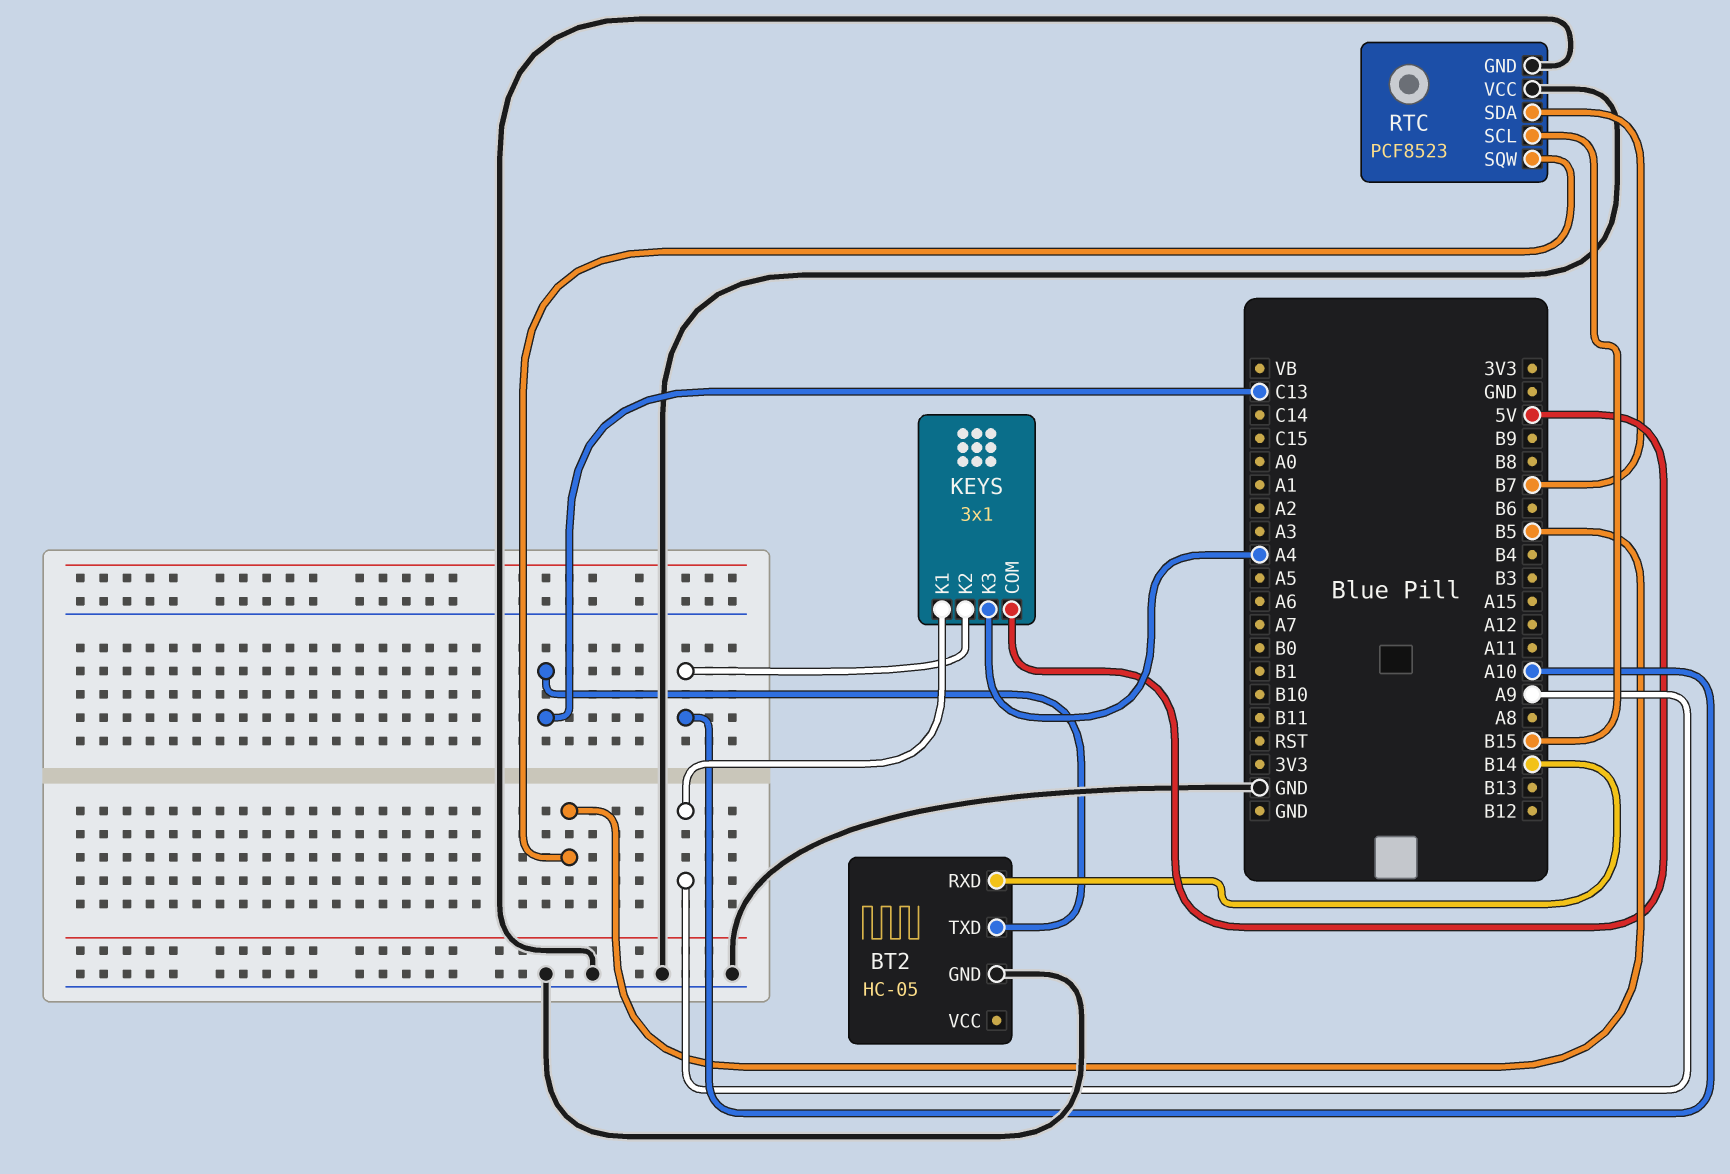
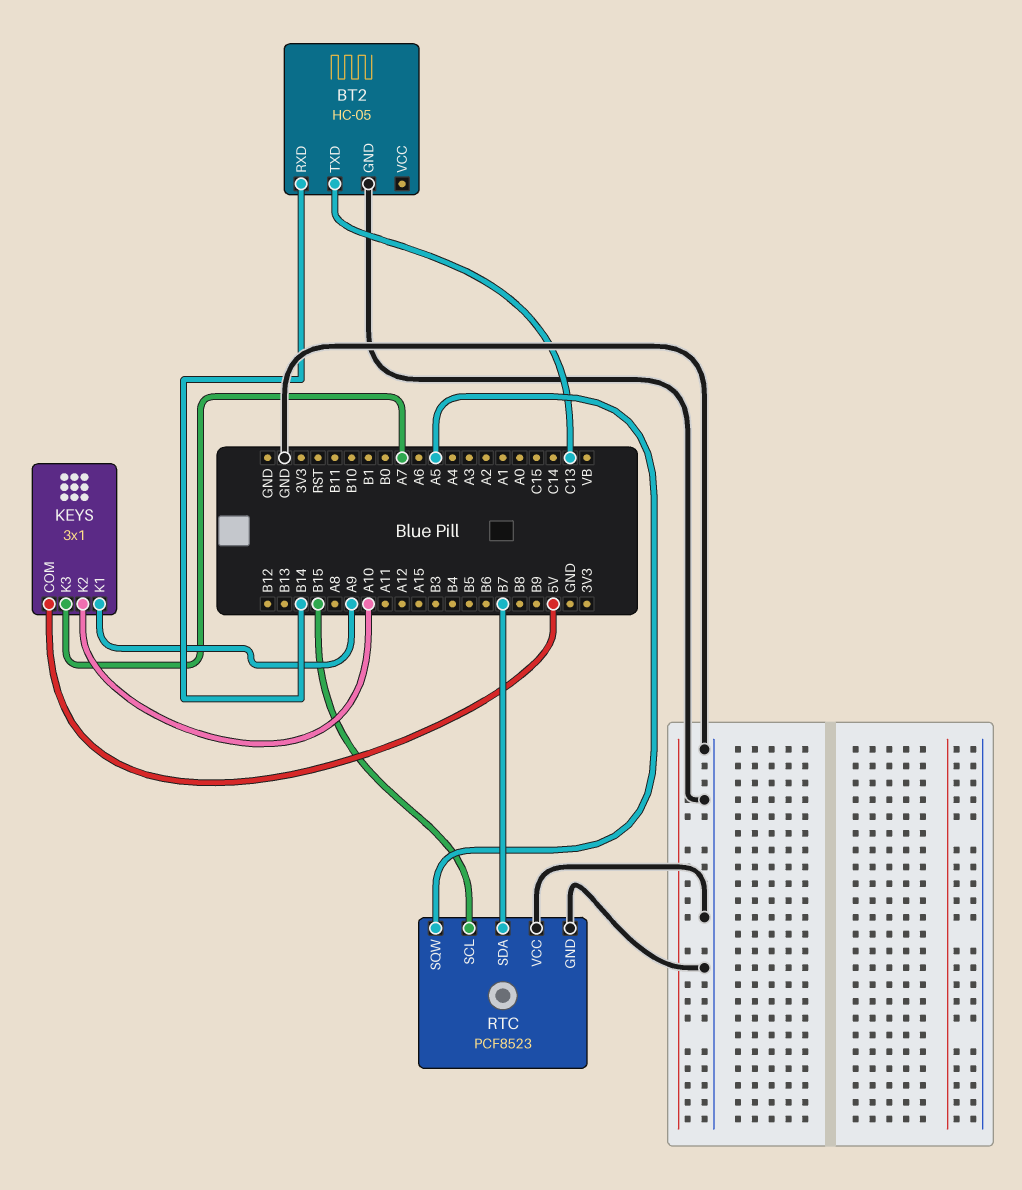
KEYS pin K3: A4 -> A7
RTC pin SQW: B5 -> A5

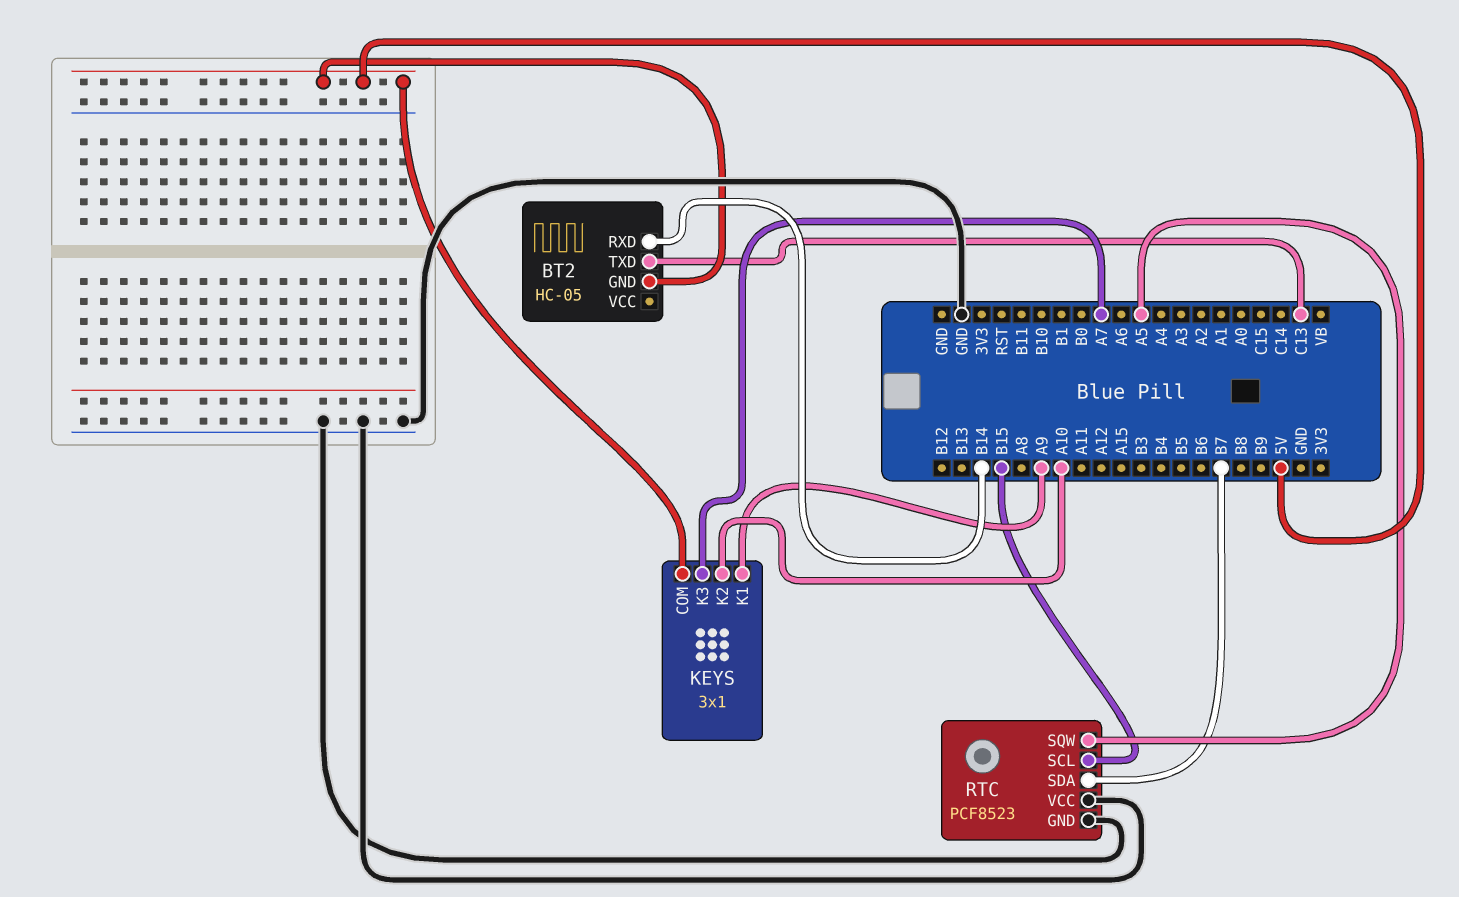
BT2 pin GND: GND -> 5V

